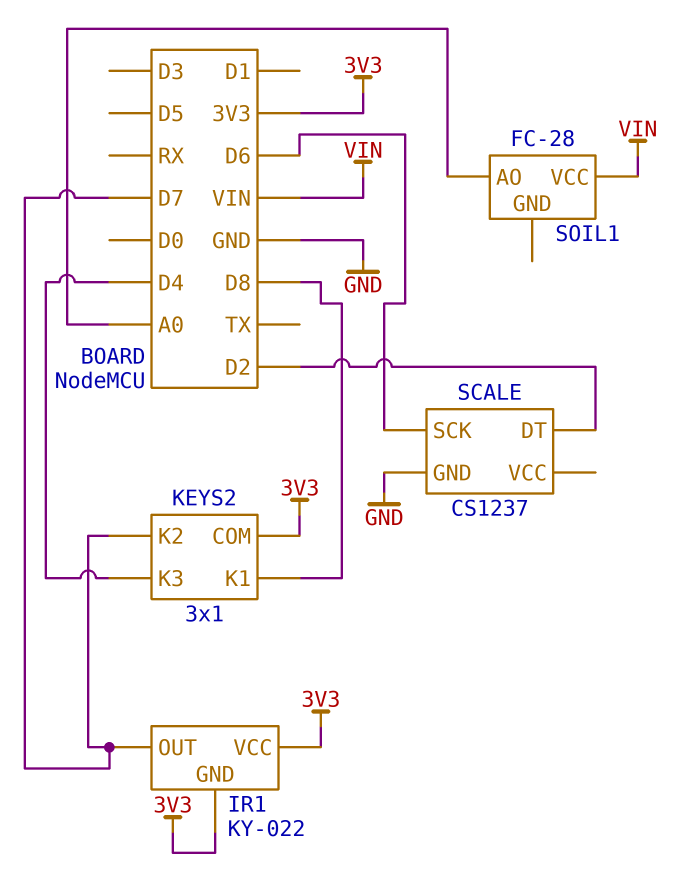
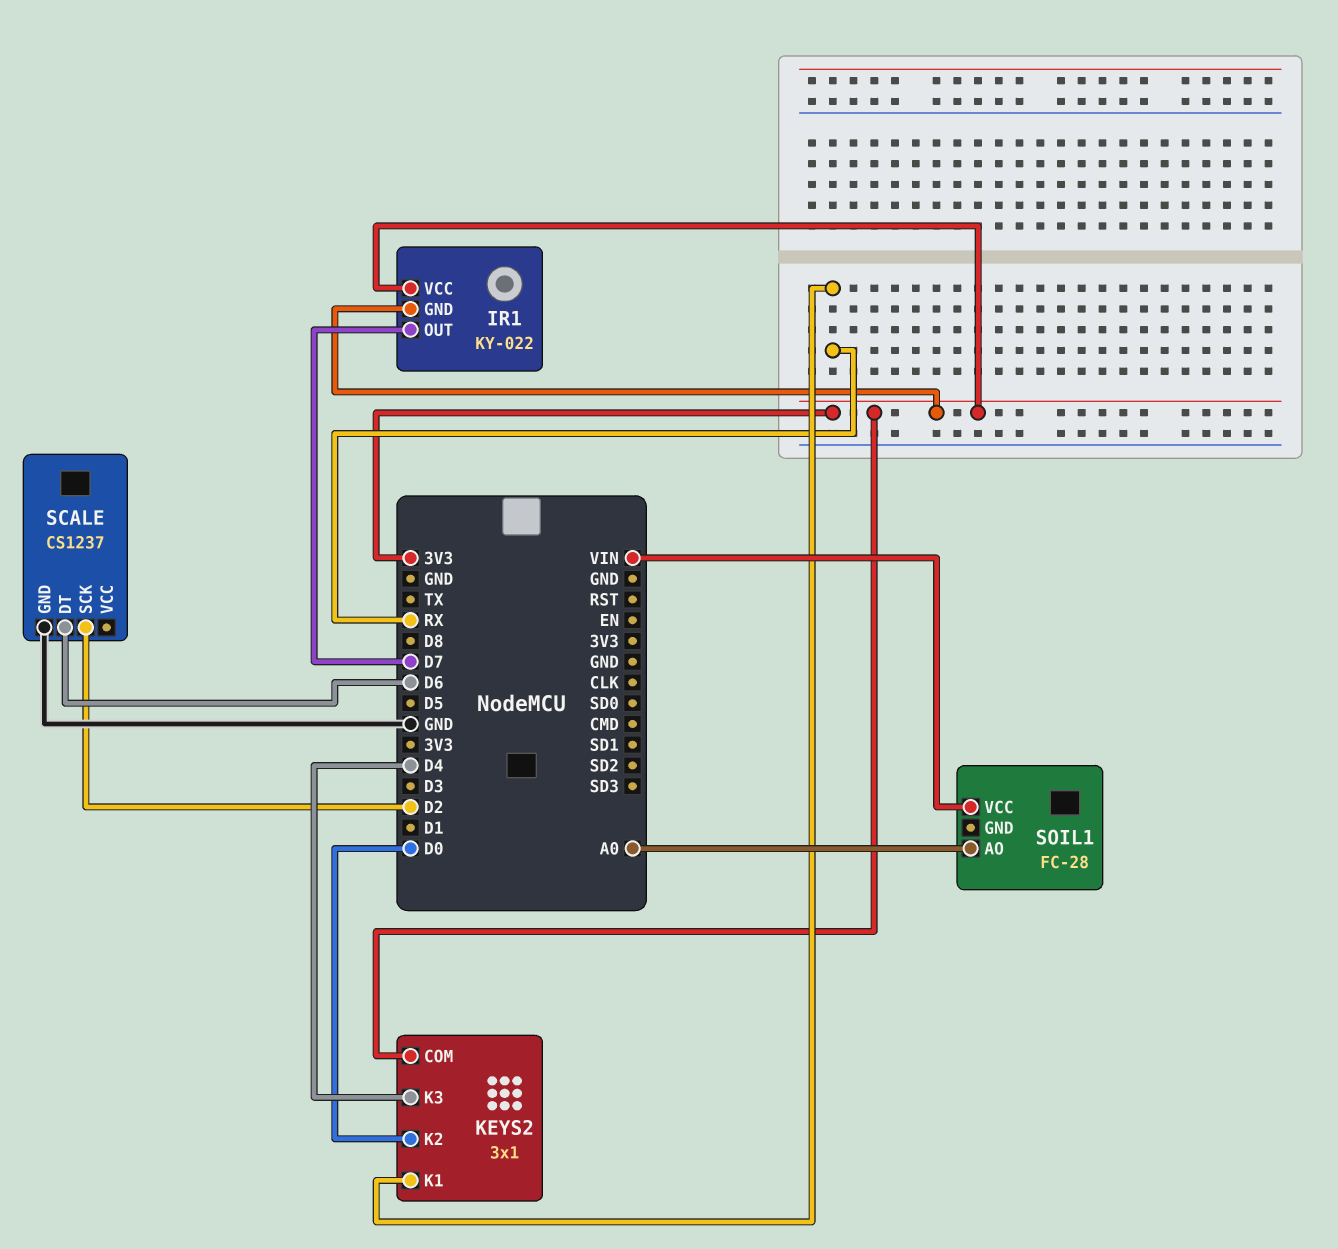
KEYS2 pin K1: D8 -> RX
KEYS2 pin K2: D7 -> D0
SCALE pin DT: D2 -> D6
SCALE pin SCK: D6 -> D2

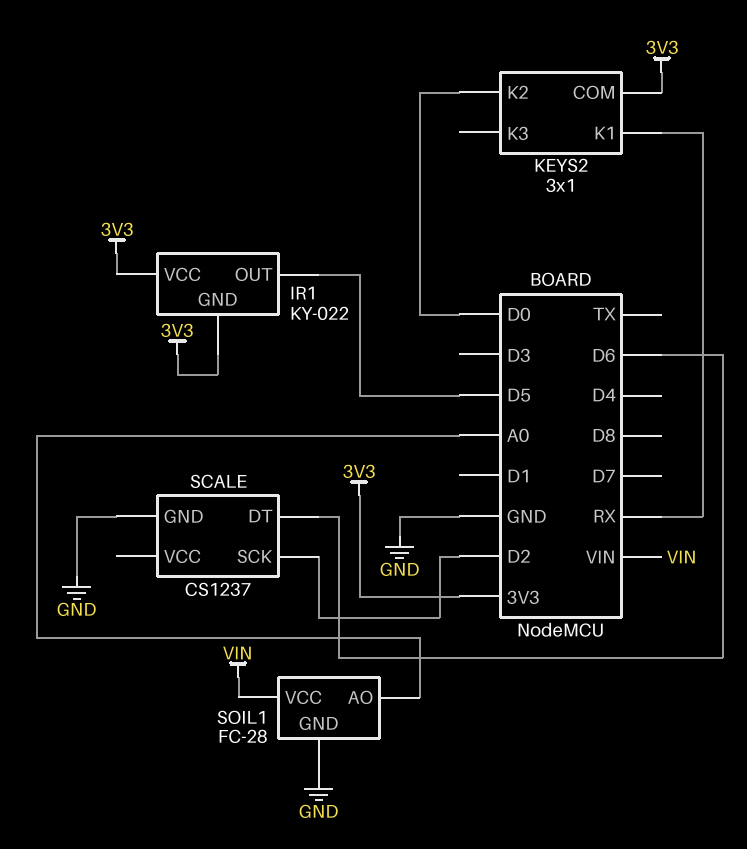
IR1 pin OUT: D7 -> D5
KEYS2 pin K3: D4 -> none
SOIL1 pin GND: none -> GND

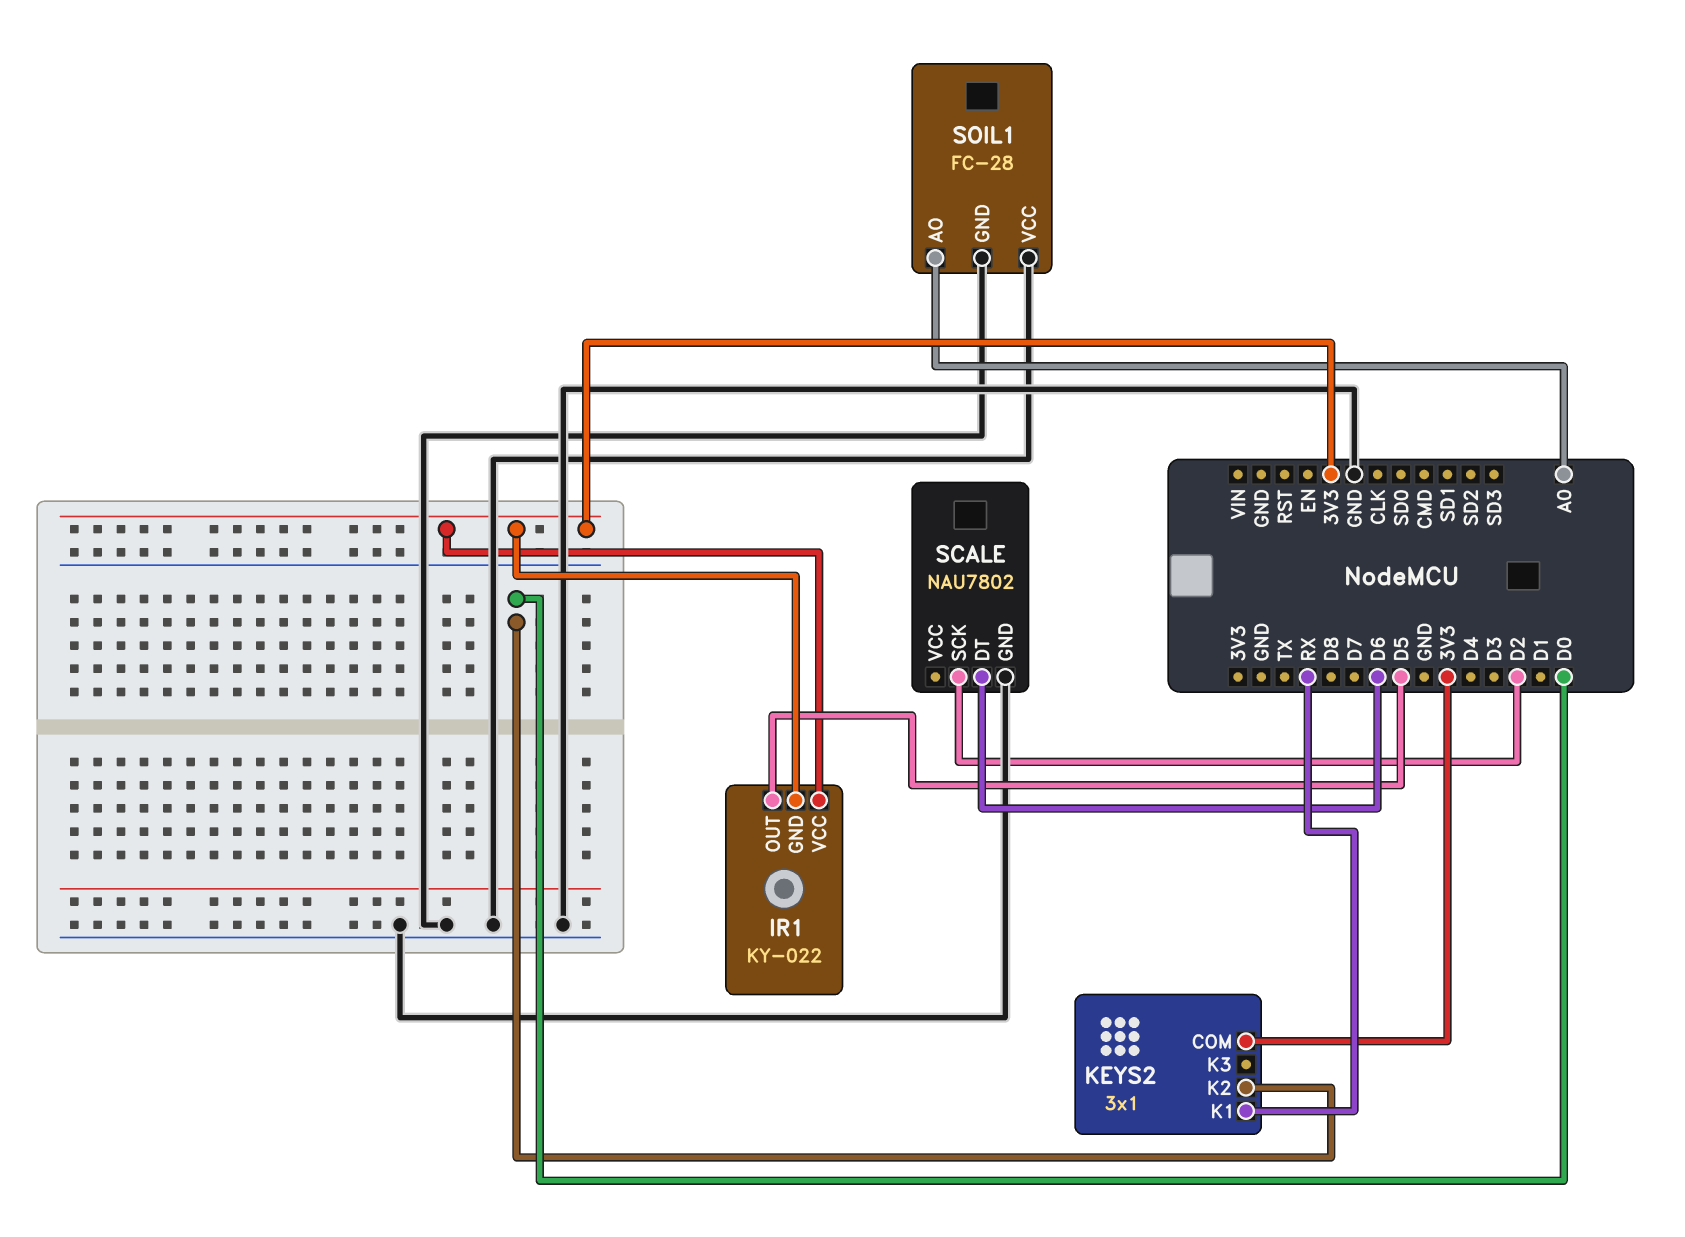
SCALE: CS1237 -> NAU7802
SOIL1 pin VCC: VIN -> GND

